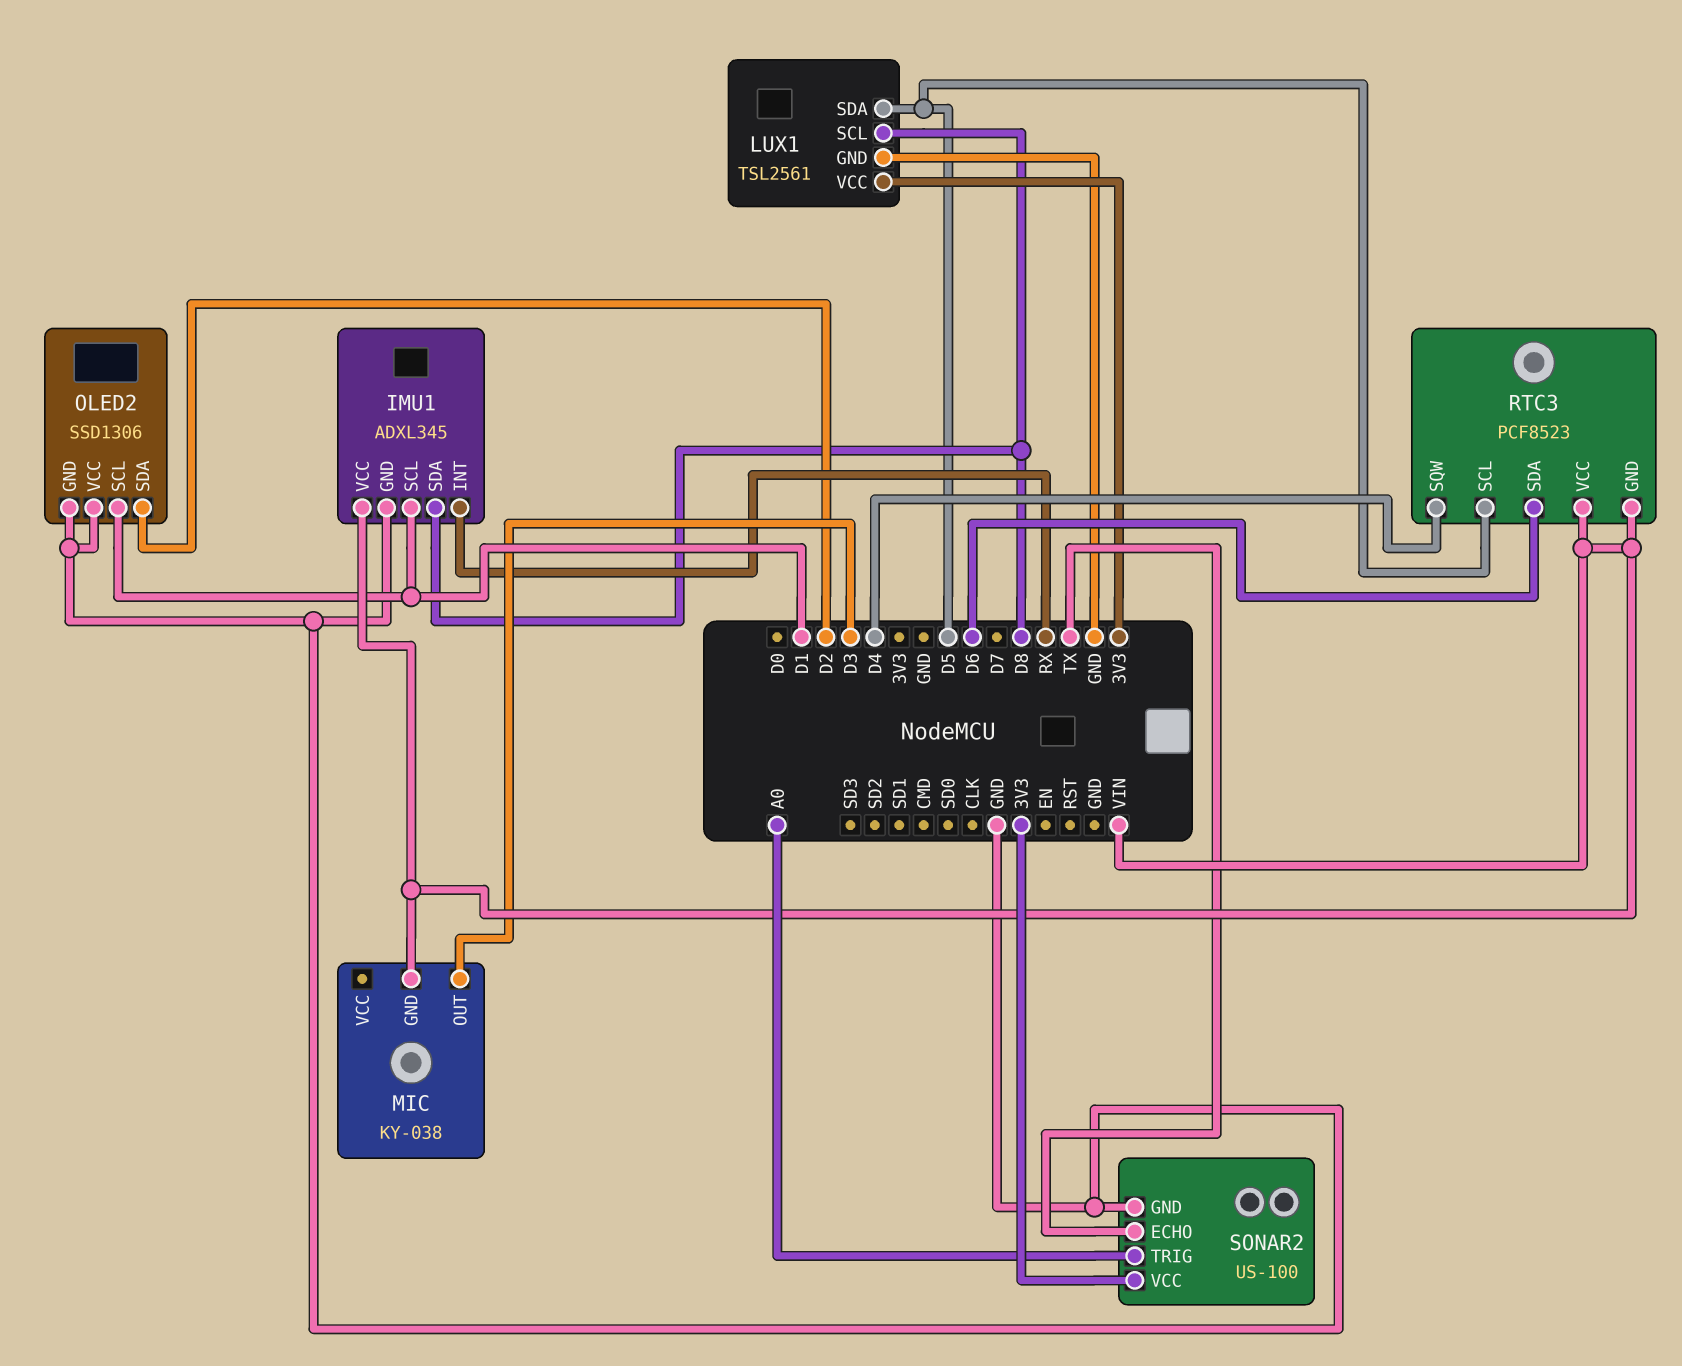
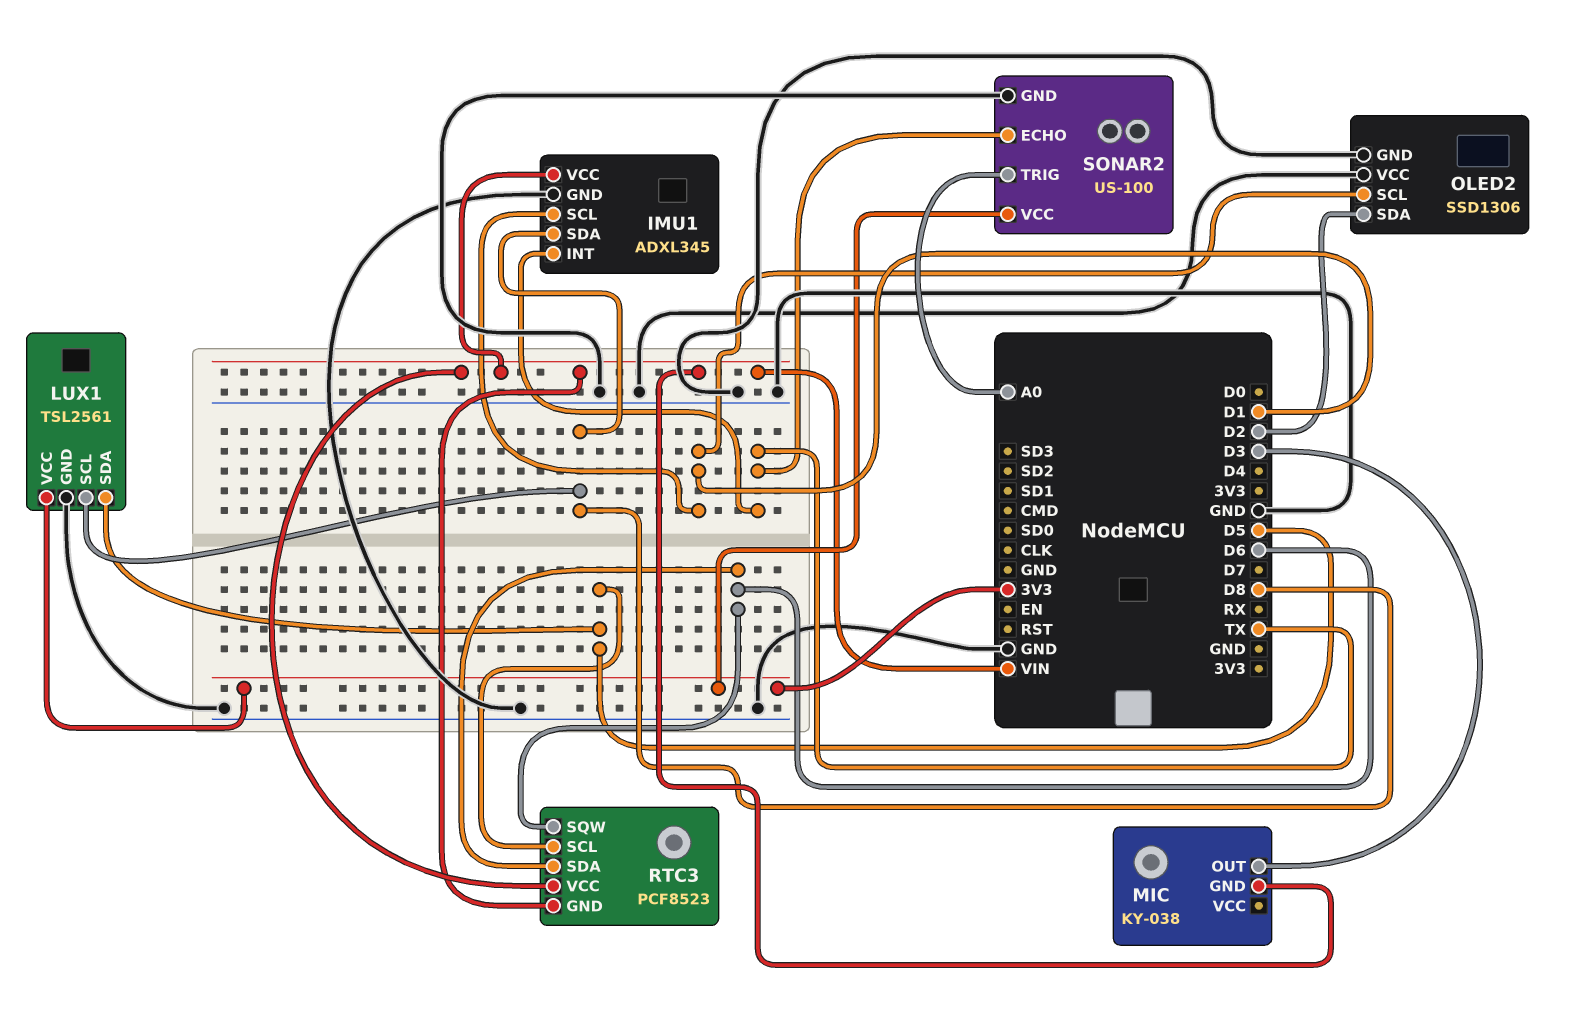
IMU1 pin INT: RX -> TX
RTC3 pin SQW: D4 -> D6

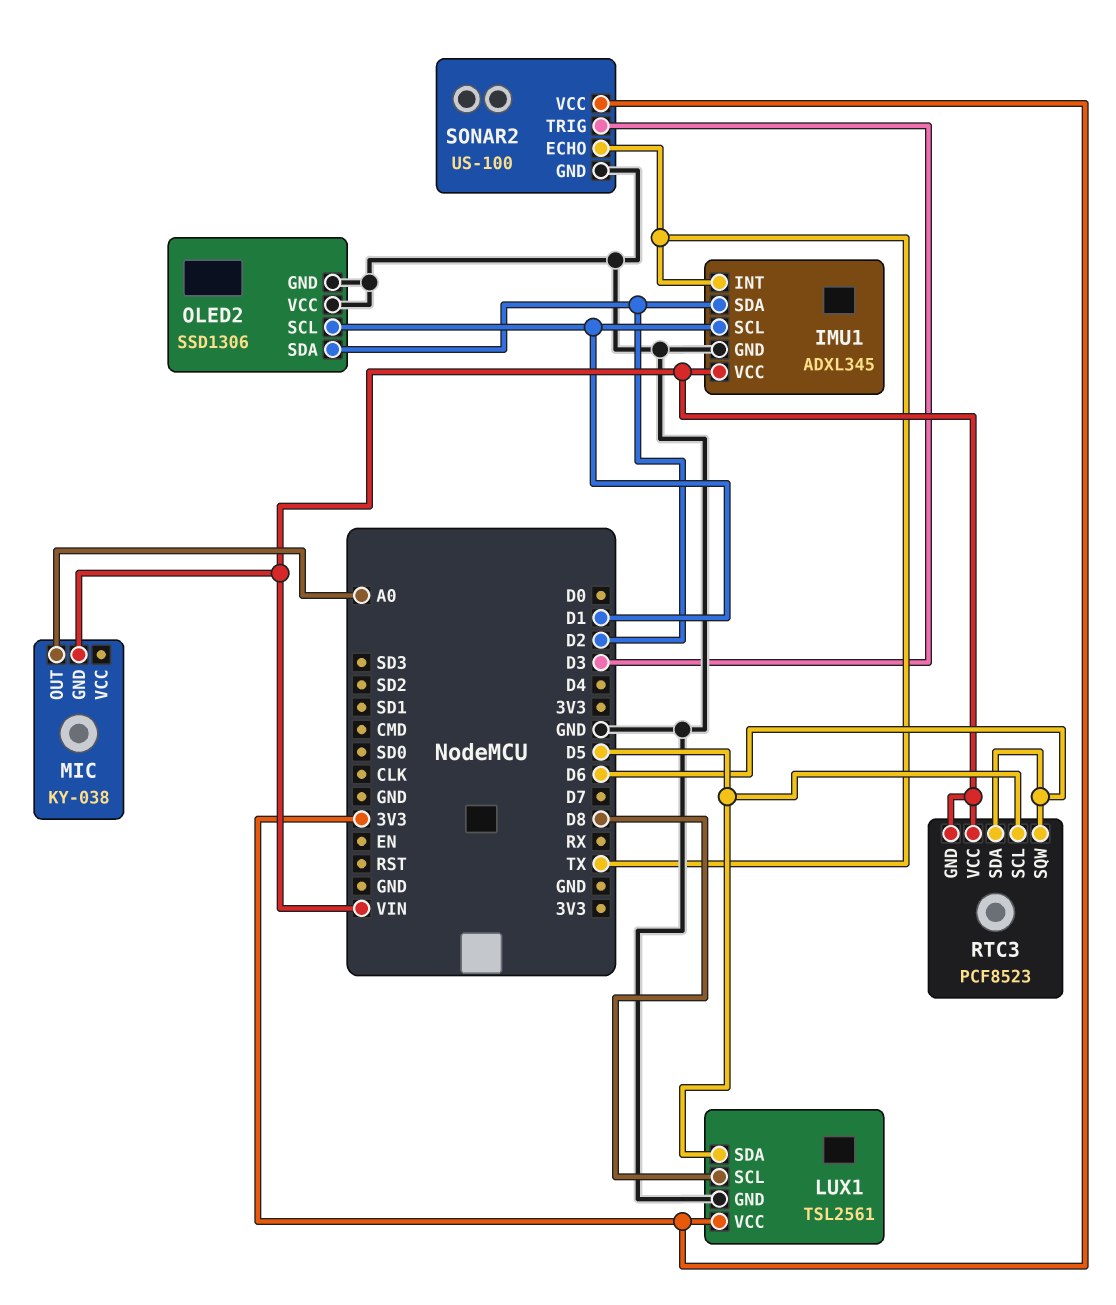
IMU1 pin SDA: D8 -> D2
MIC pin OUT: D3 -> A0
SONAR2 pin TRIG: A0 -> D3

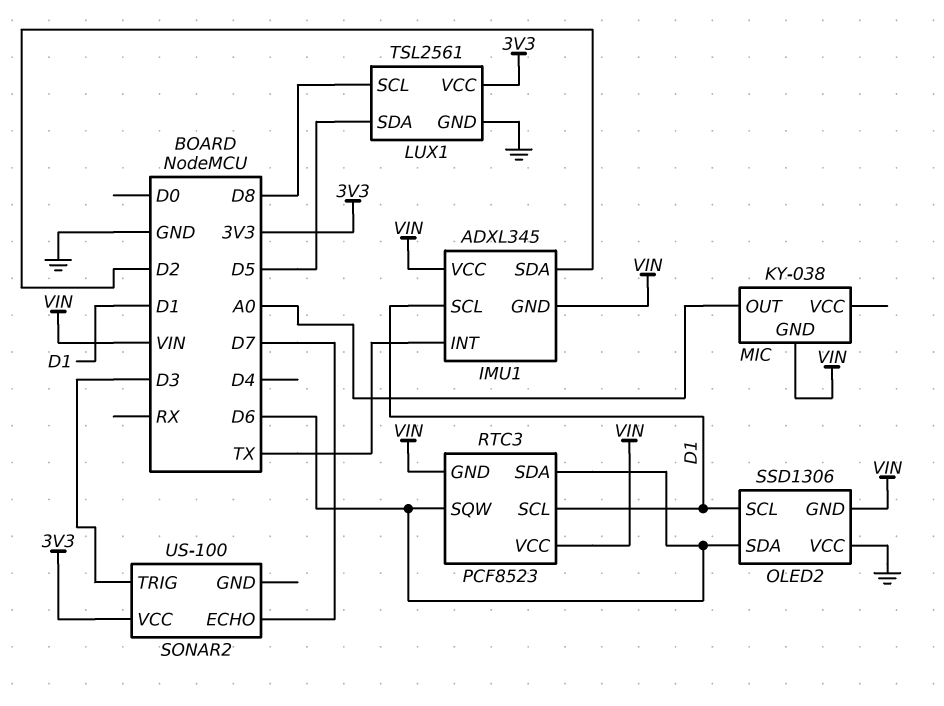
IMU1 pin GND: GND -> VIN
OLED2 pin GND: GND -> VIN
OLED2 pin SDA: D2 -> D6
RTC3 pin SCL: D5 -> D1
SONAR2 pin ECHO: TX -> D7
SONAR2 pin GND: GND -> none

